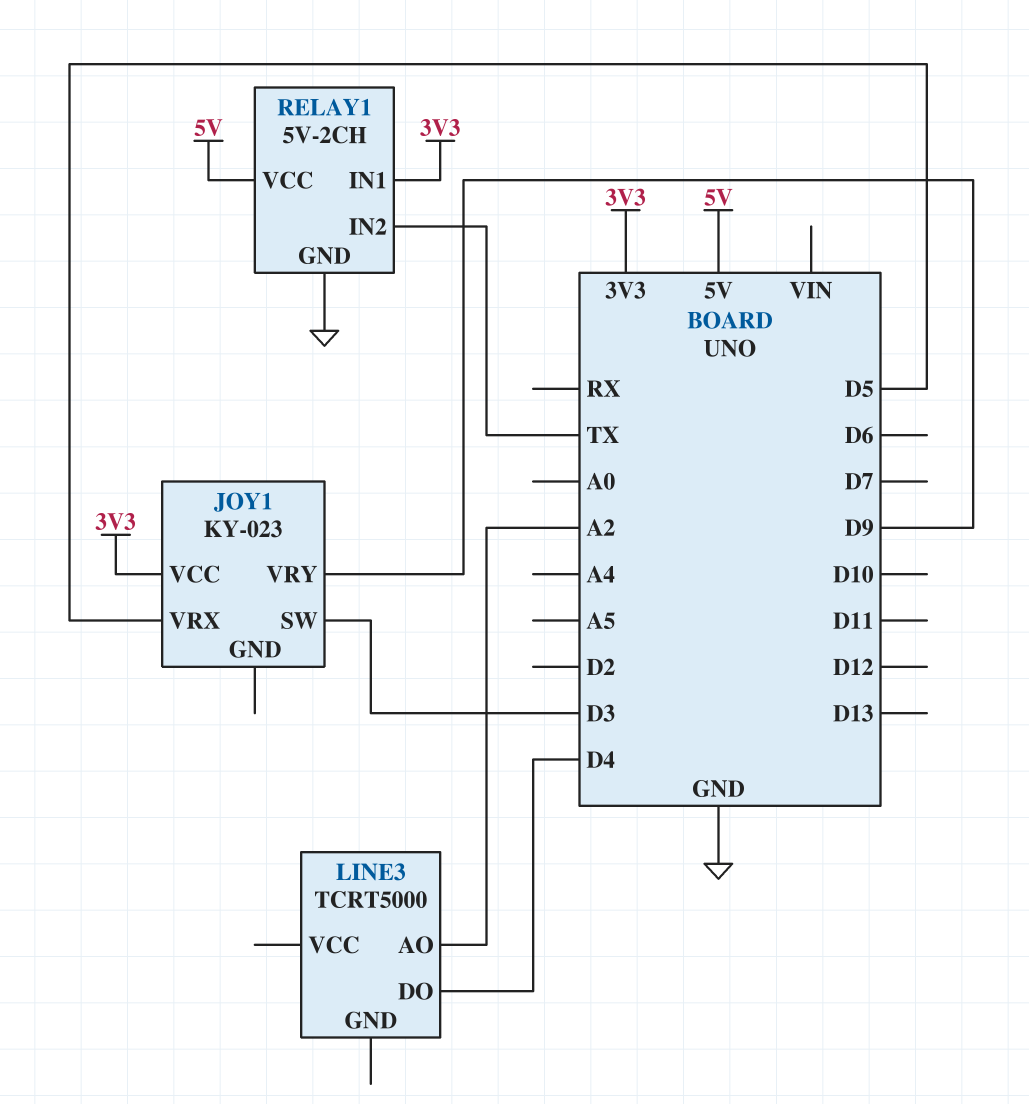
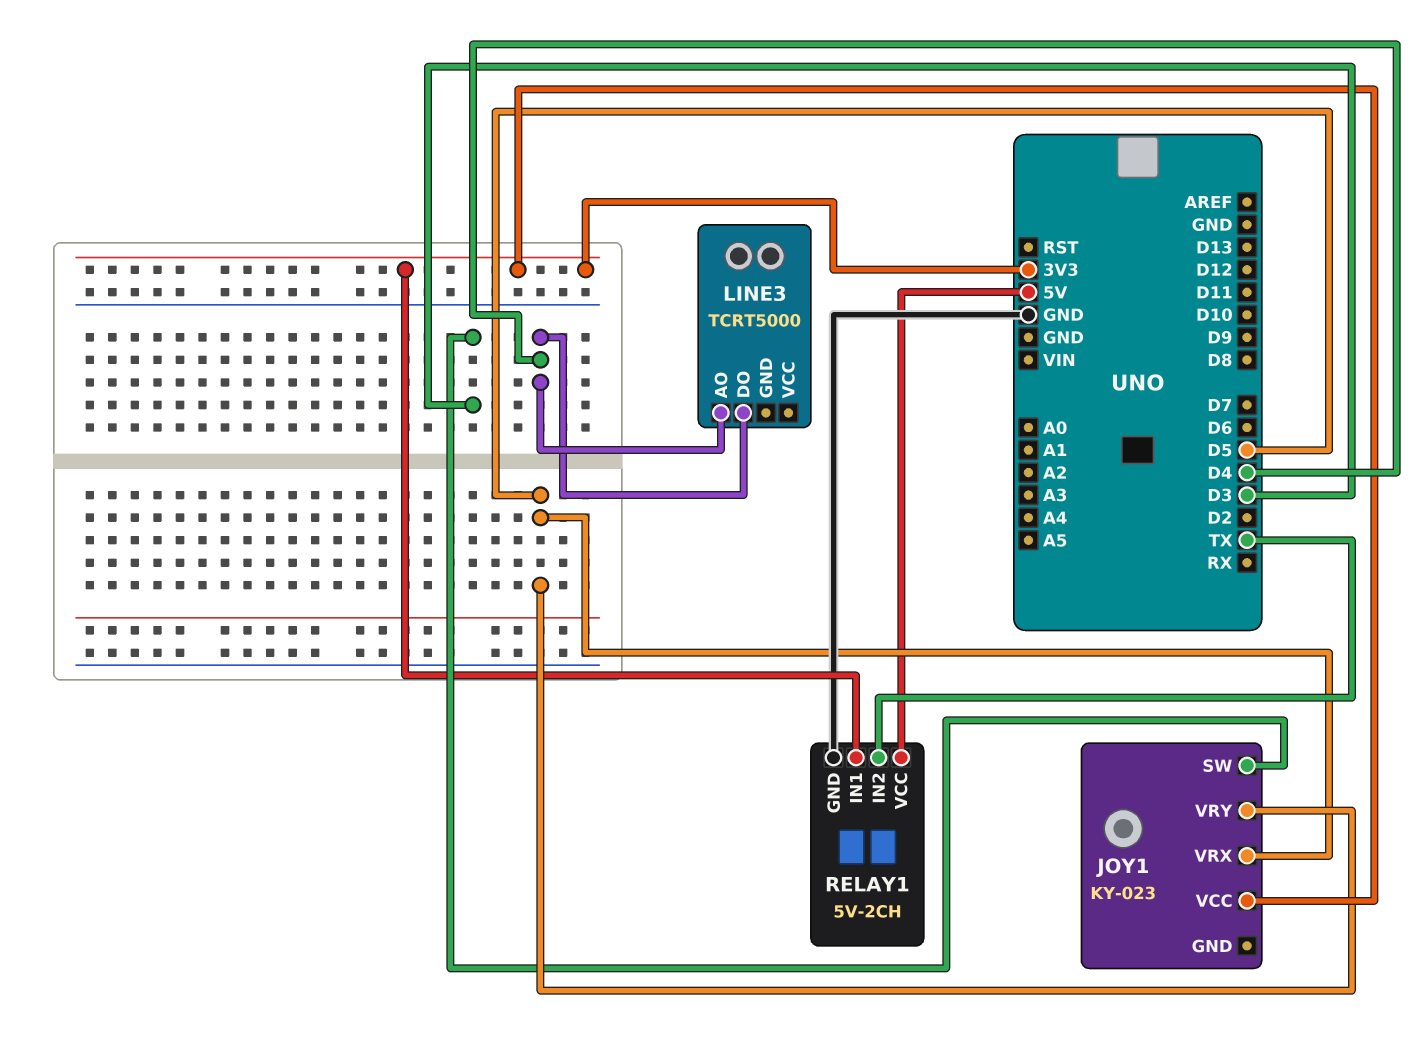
JOY1 pin VRY: D9 -> D5
LINE3 pin AO: A2 -> D4

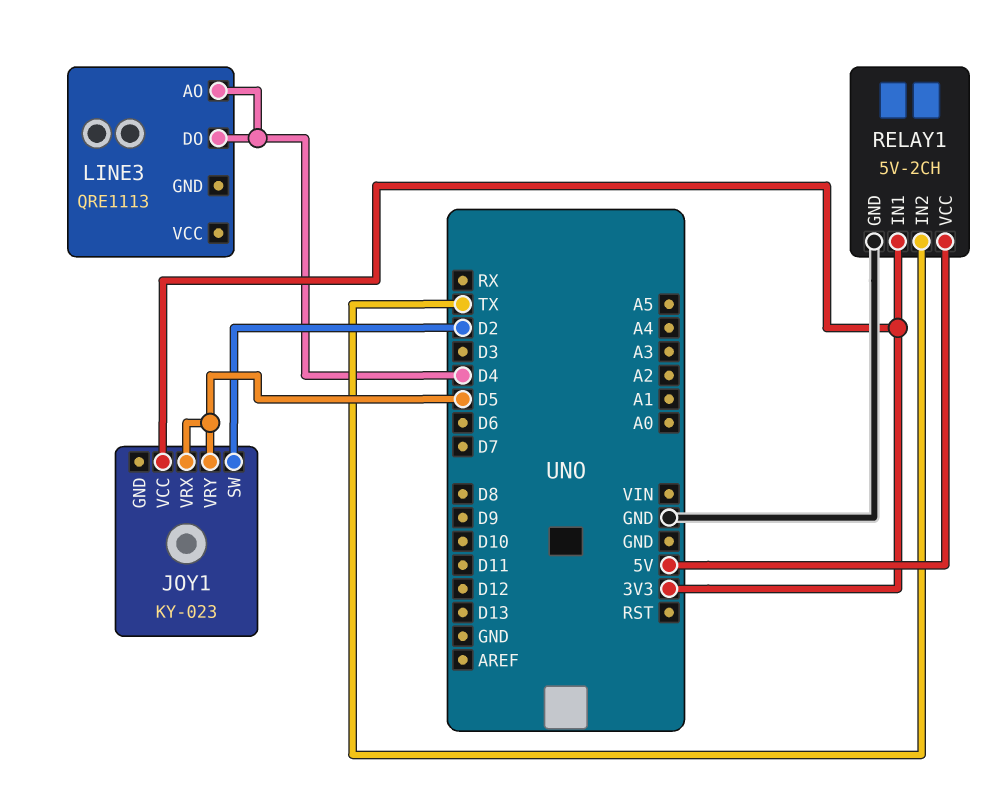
JOY1 pin SW: D3 -> D2
LINE3: TCRT5000 -> QRE1113

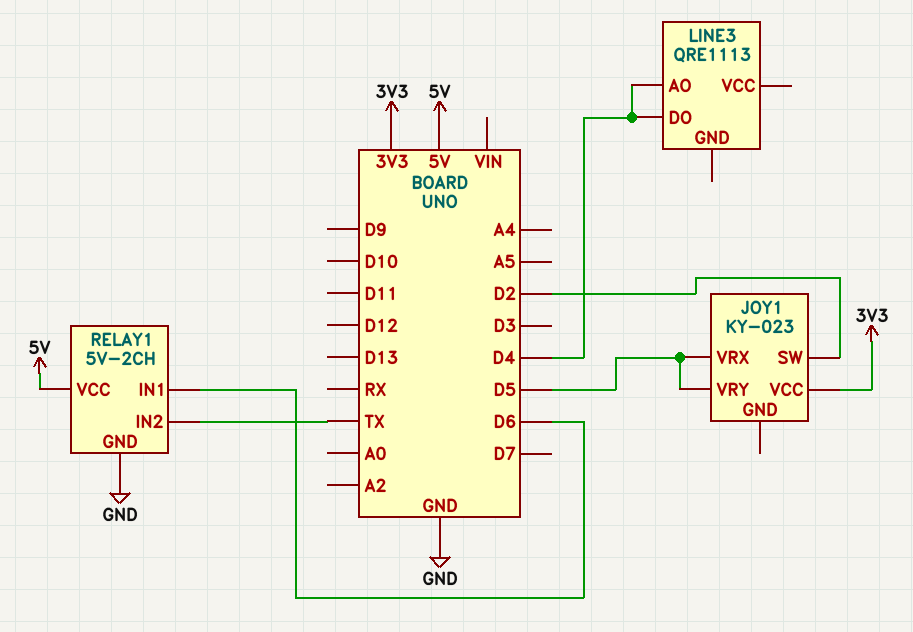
RELAY1 pin IN1: 3V3 -> D6

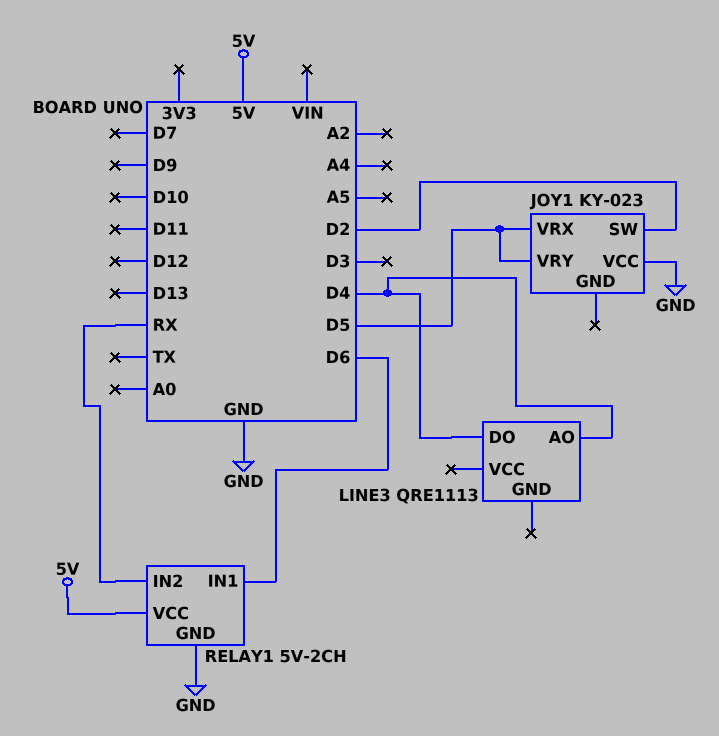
JOY1 pin VCC: 3V3 -> GND
RELAY1 pin IN2: TX -> RX

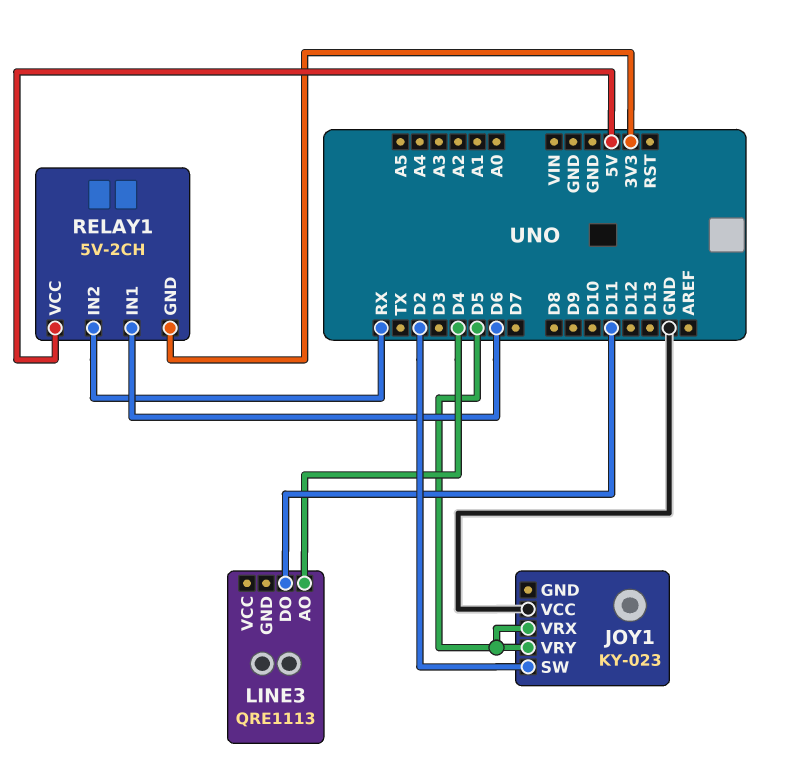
LINE3 pin DO: D4 -> D11
RELAY1 pin GND: GND -> 3V3

